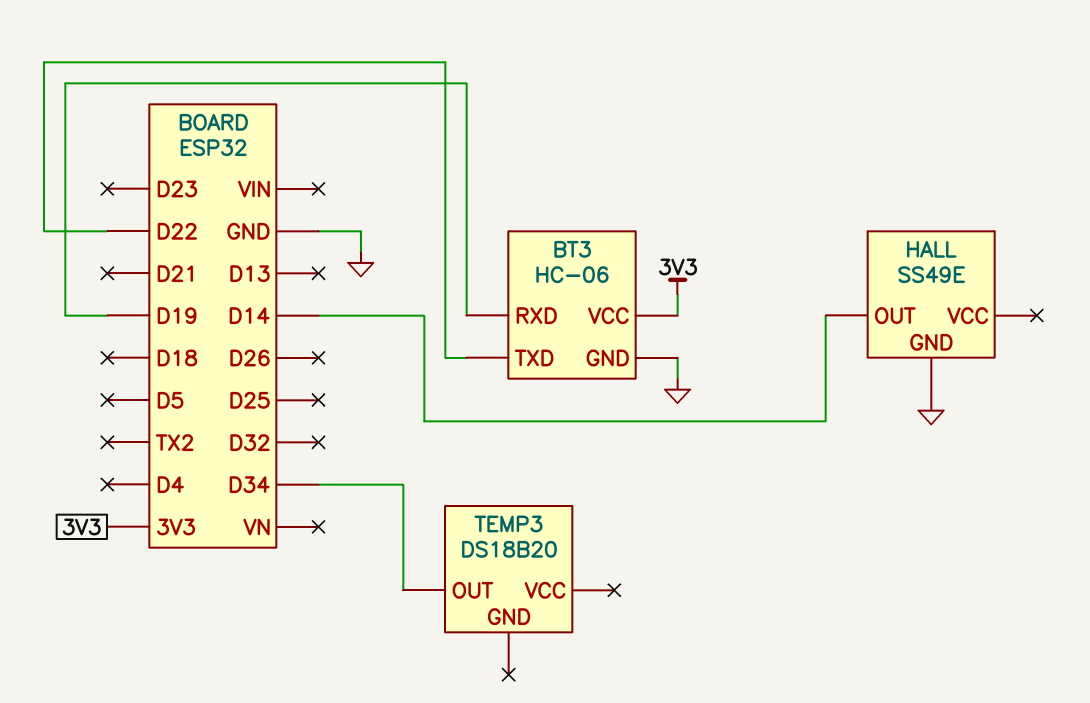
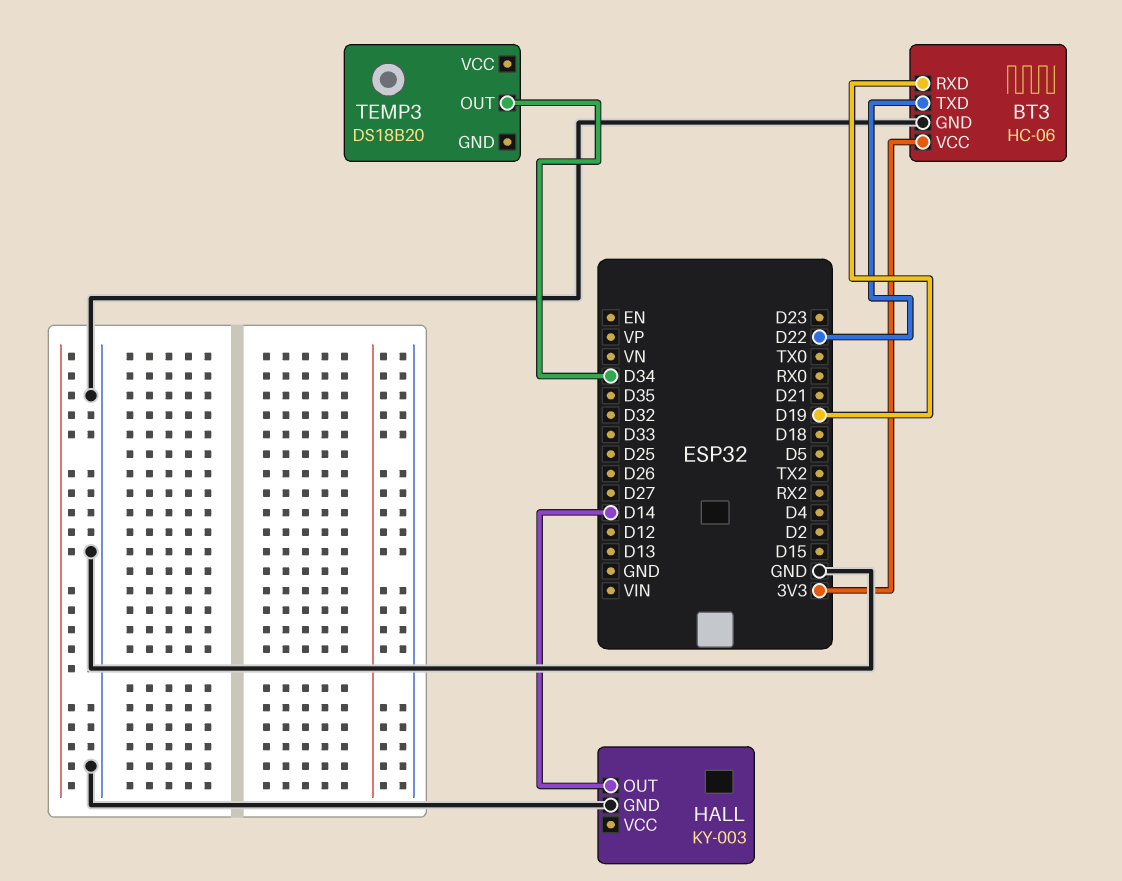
HALL: SS49E -> KY-003

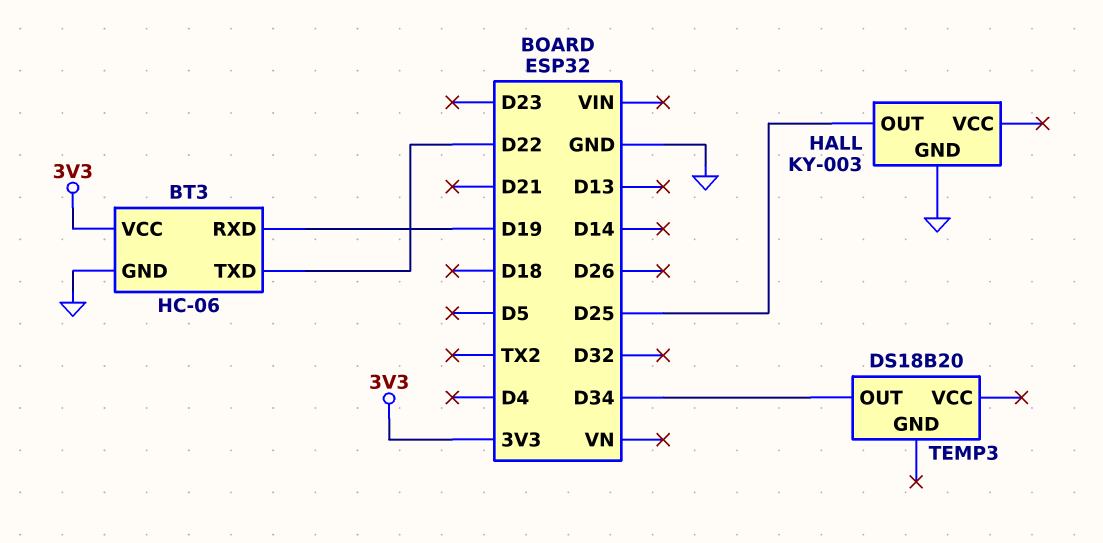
HALL pin OUT: D14 -> D25

